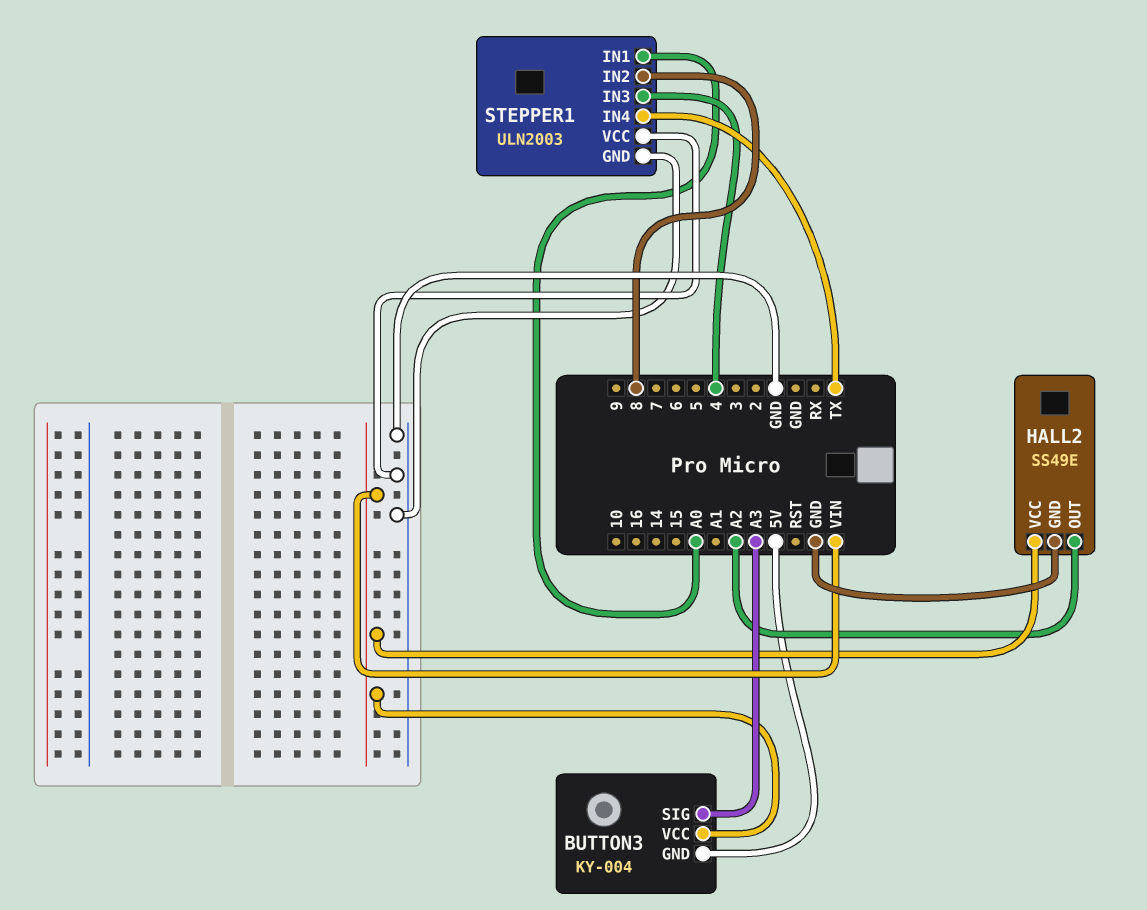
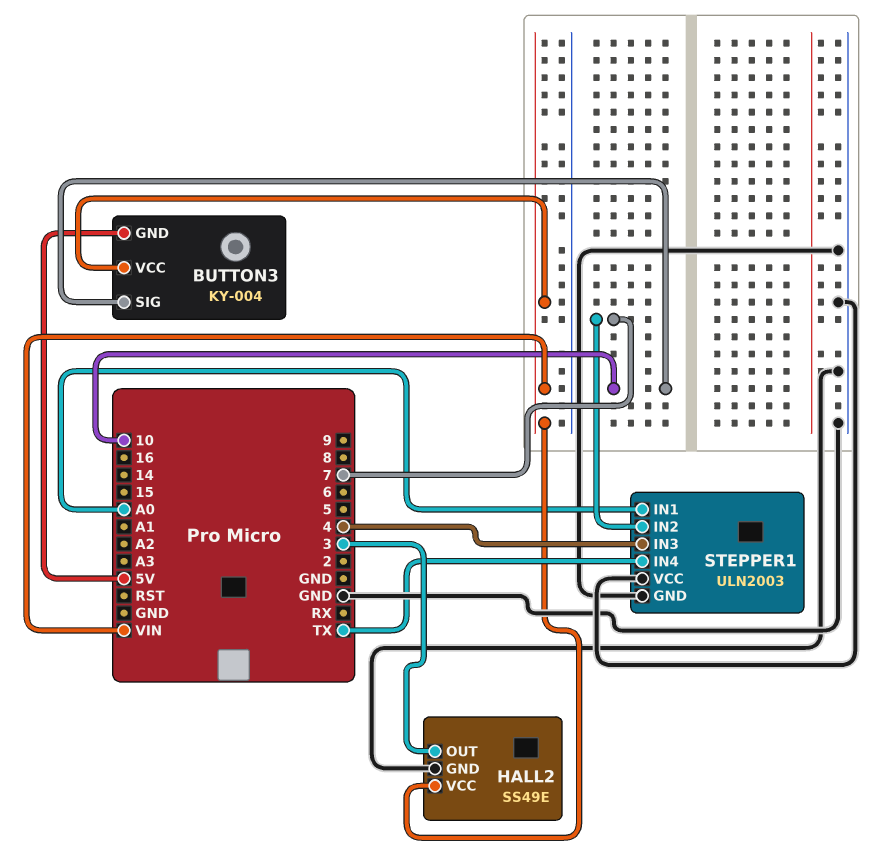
BUTTON3 pin SIG: A3 -> 10
HALL2 pin OUT: A2 -> 3
STEPPER1 pin IN2: 8 -> 7

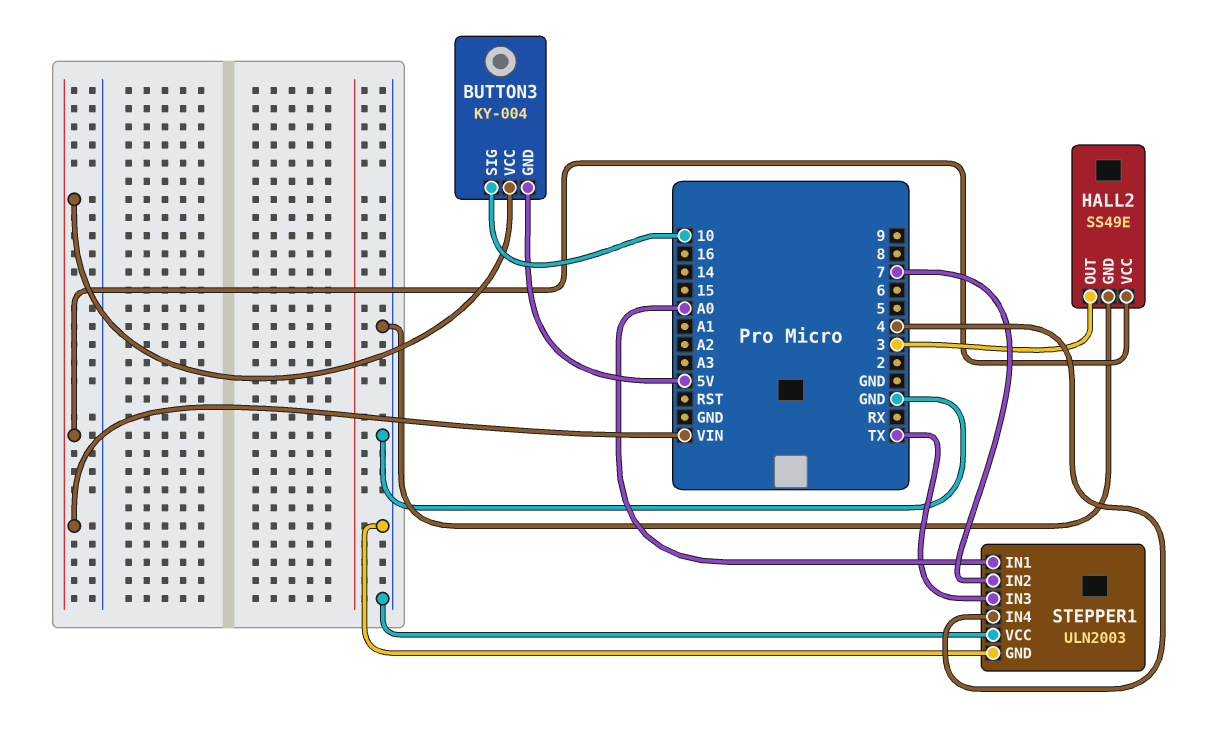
STEPPER1 pin IN3: 4 -> TX
STEPPER1 pin IN4: TX -> 4

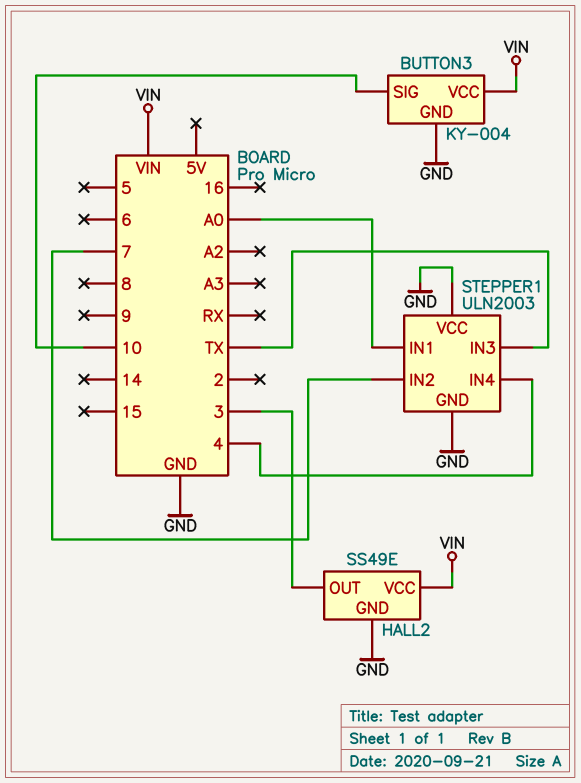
BUTTON3 pin GND: 5V -> GND

